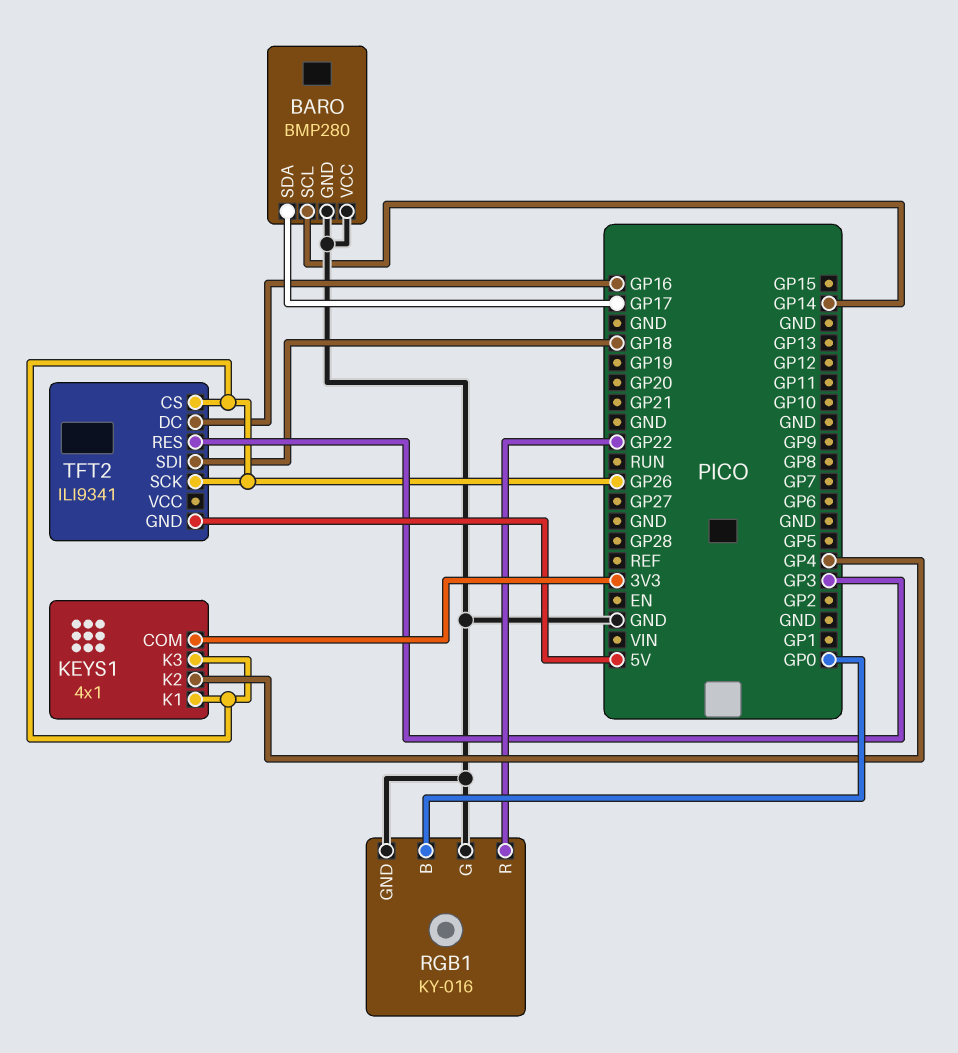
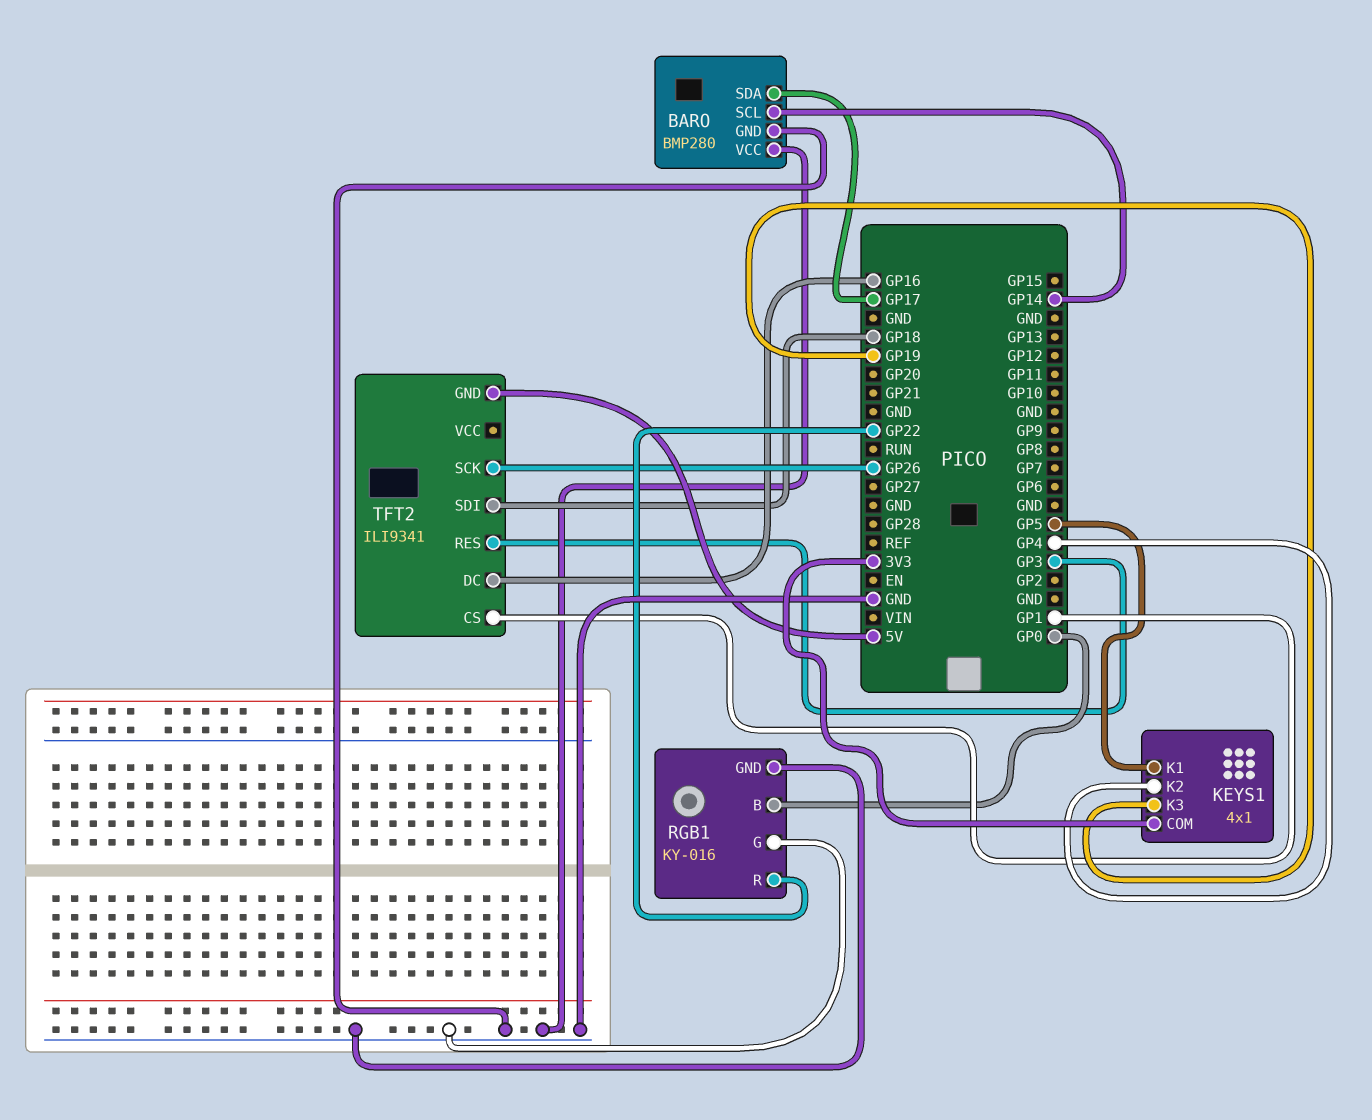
KEYS1 pin K1: GP26 -> GP5
KEYS1 pin K3: GP26 -> GP19
TFT2 pin CS: GP26 -> GP1

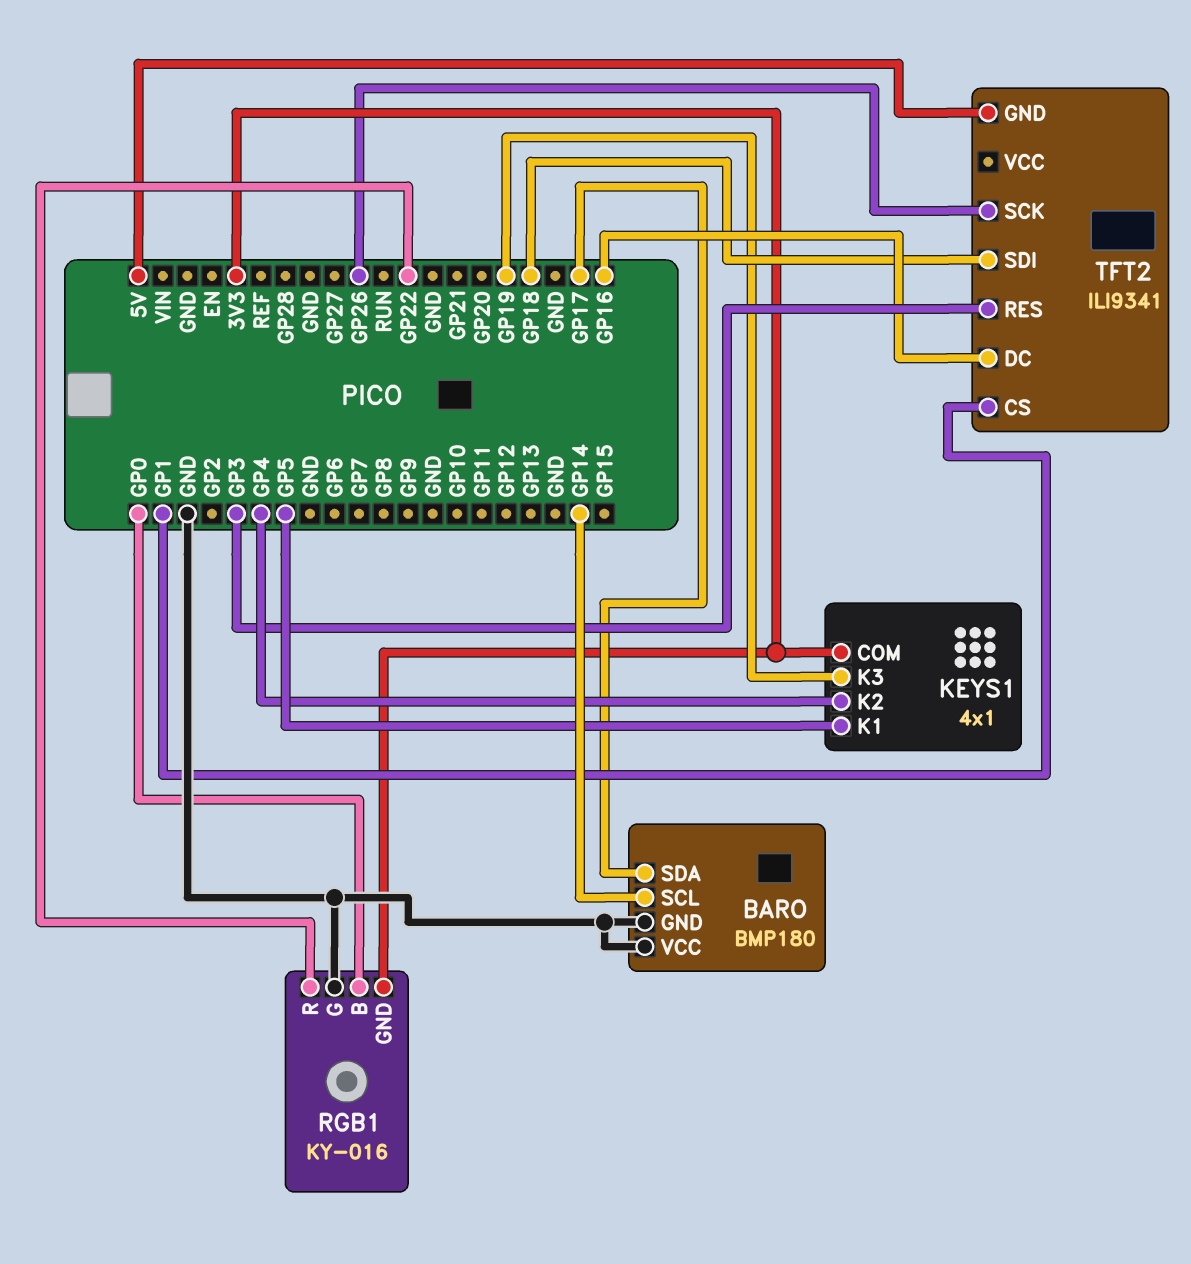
BARO: BMP280 -> BMP180
RGB1 pin GND: GND -> 3V3

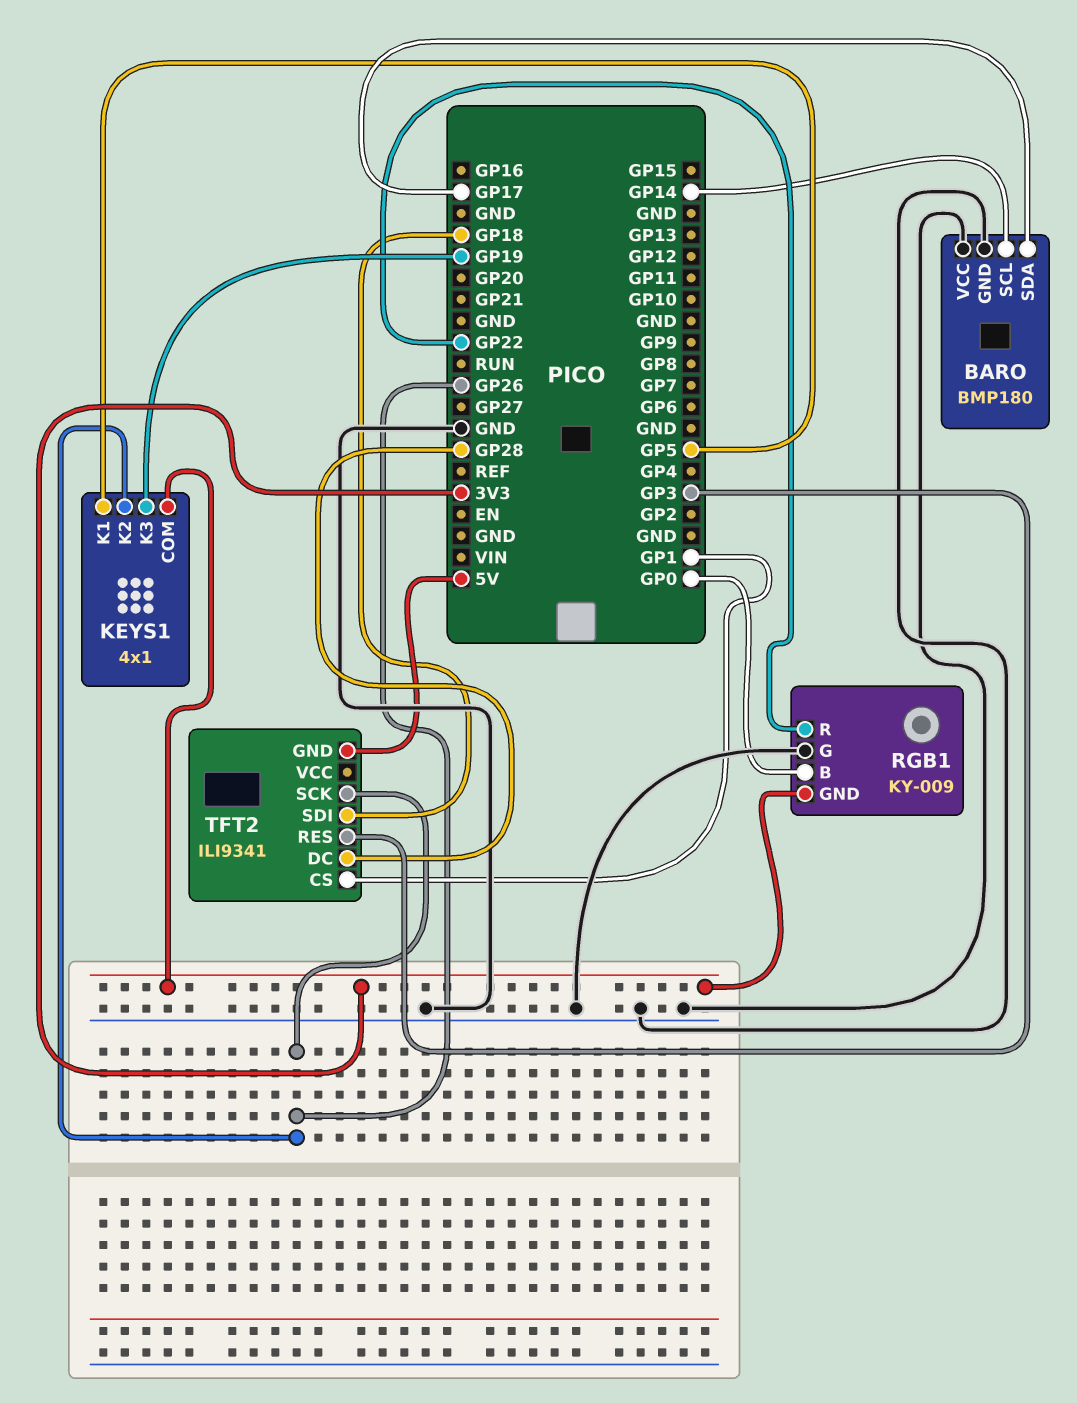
KEYS1 pin K2: GP4 -> GP26
RGB1: KY-016 -> KY-009
TFT2 pin DC: GP16 -> GP28

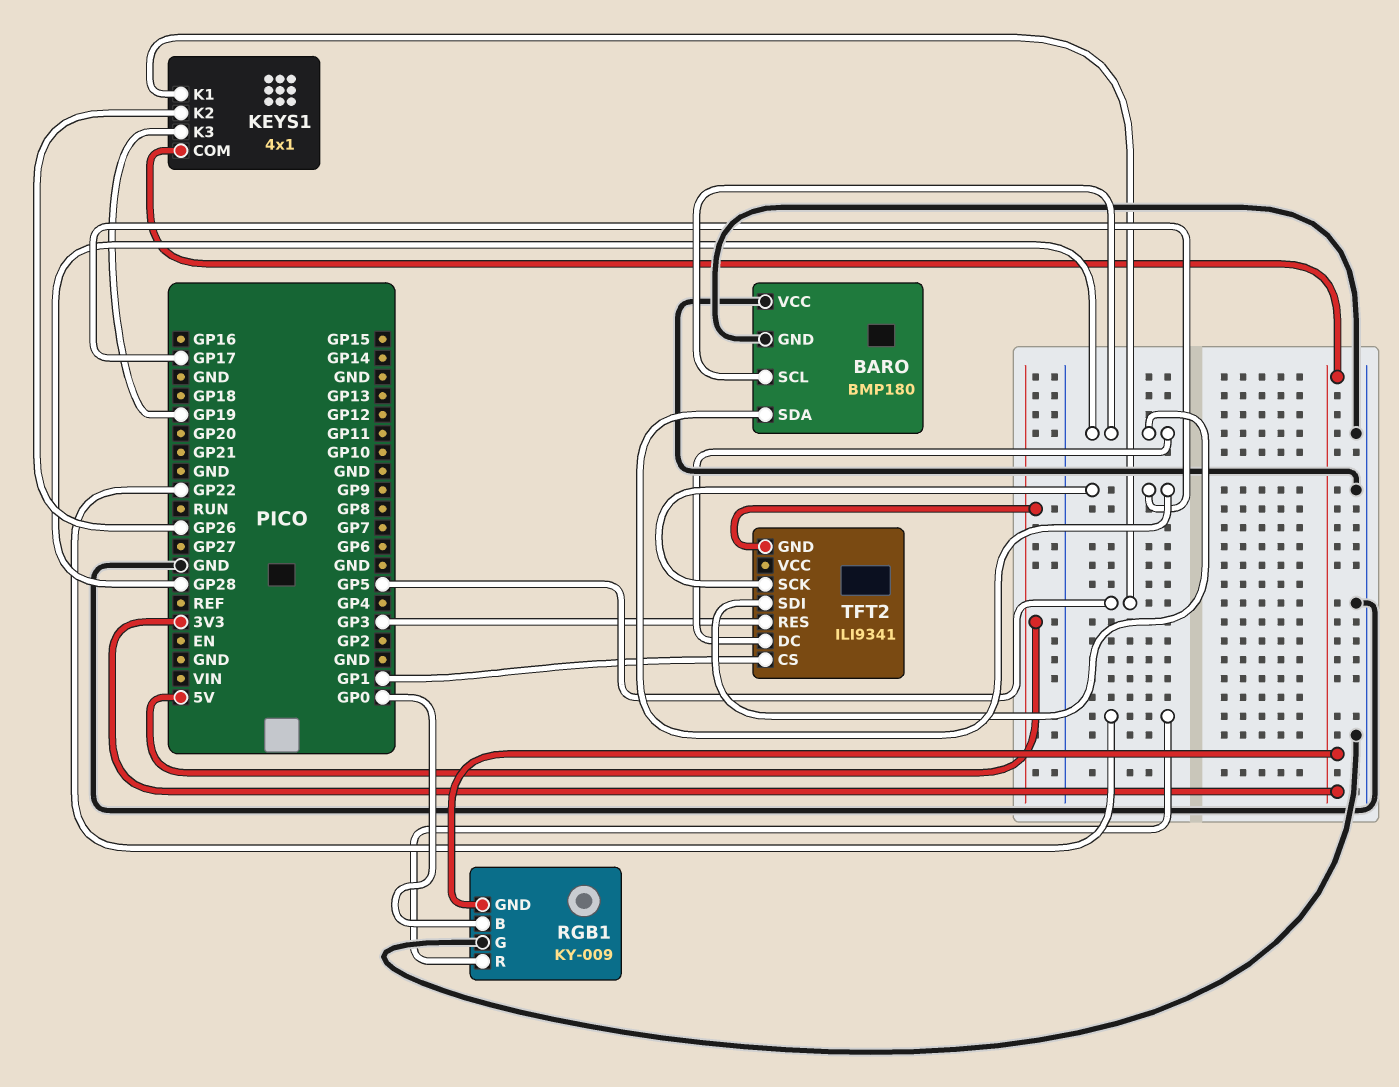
BARO pin SCL: GP14 -> GP28
TFT2 pin SCK: GP26 -> GP17
TFT2 pin SDI: GP18 -> GP28

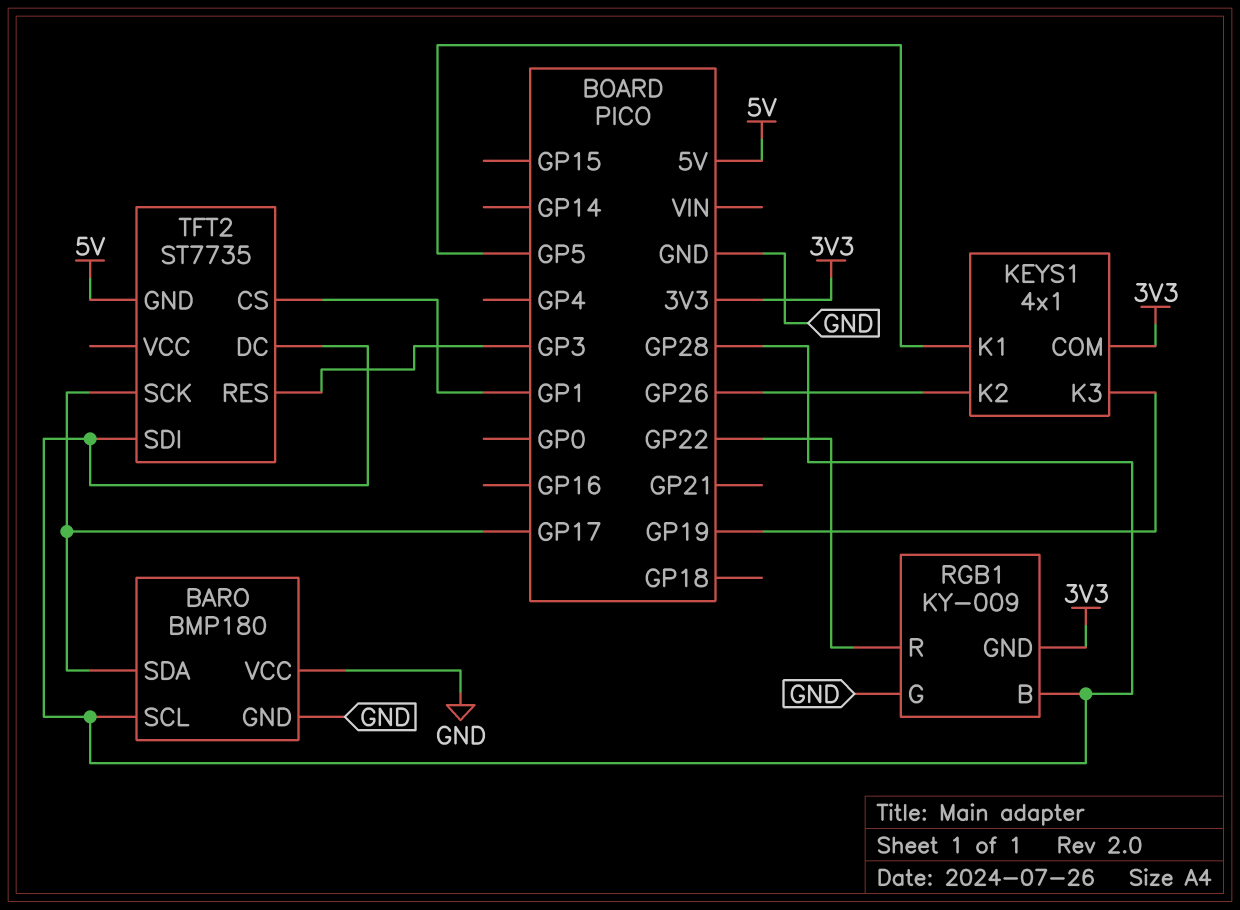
RGB1 pin B: GP0 -> GP28
TFT2: ILI9341 -> ST7735

